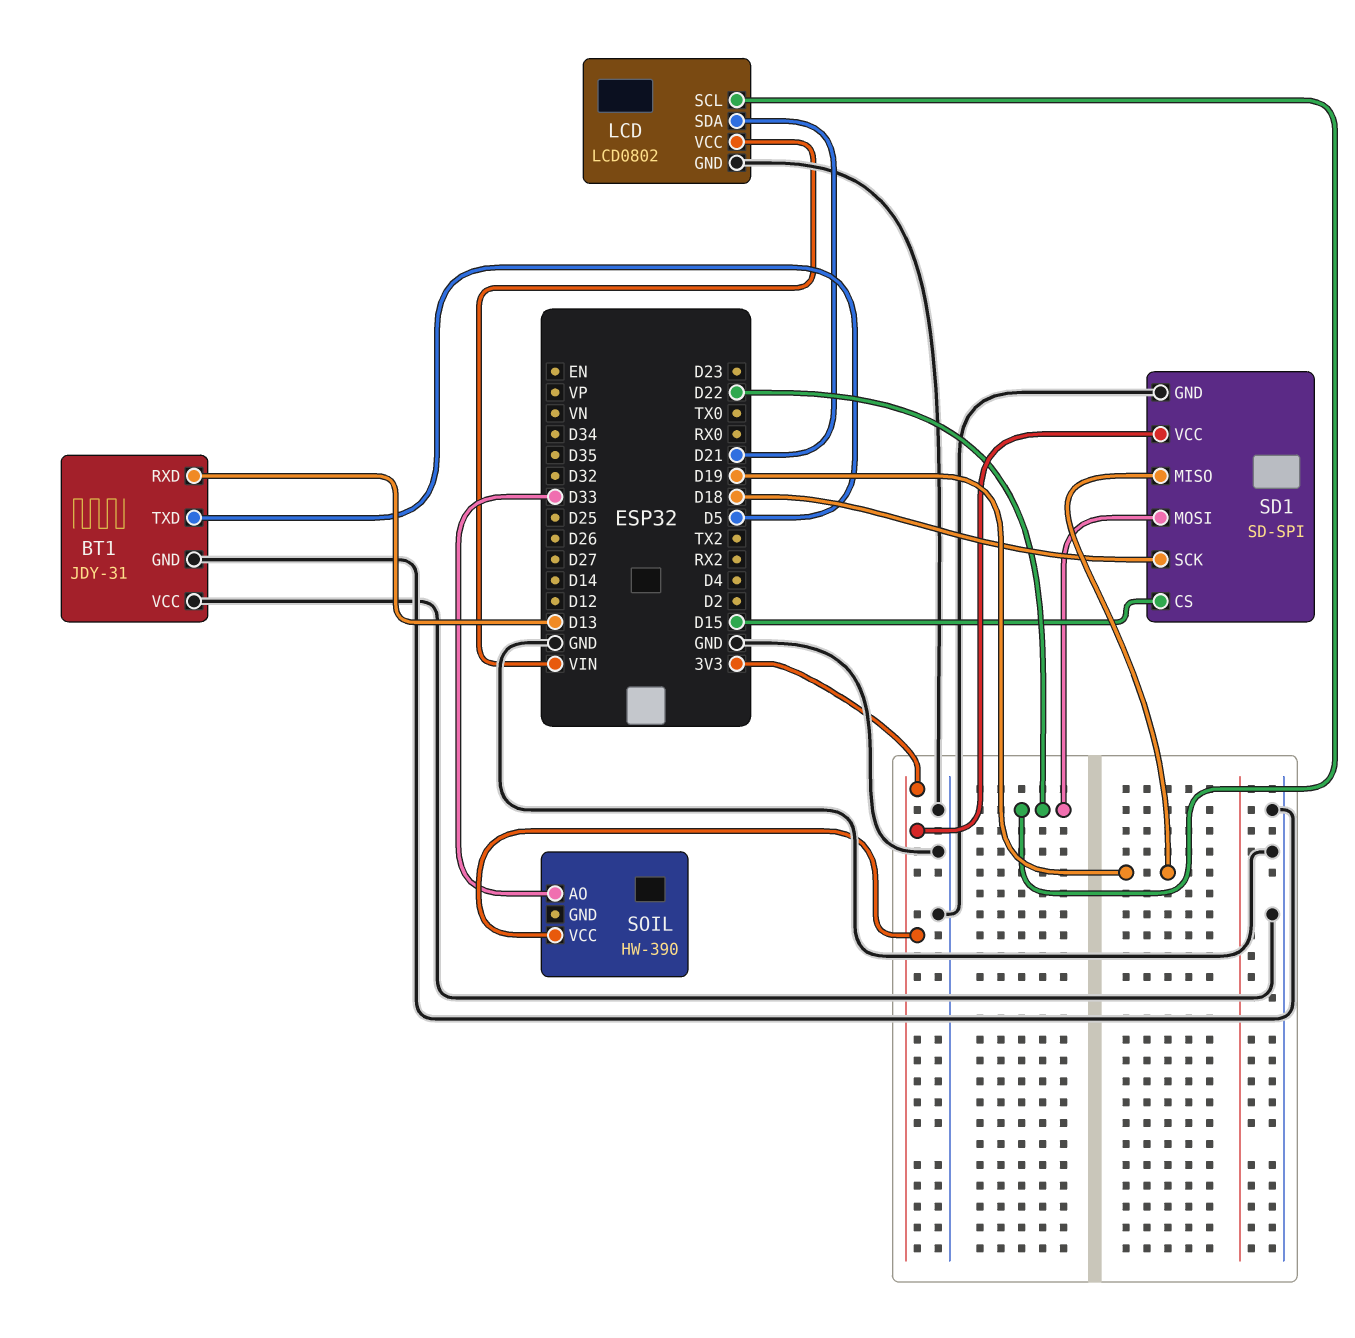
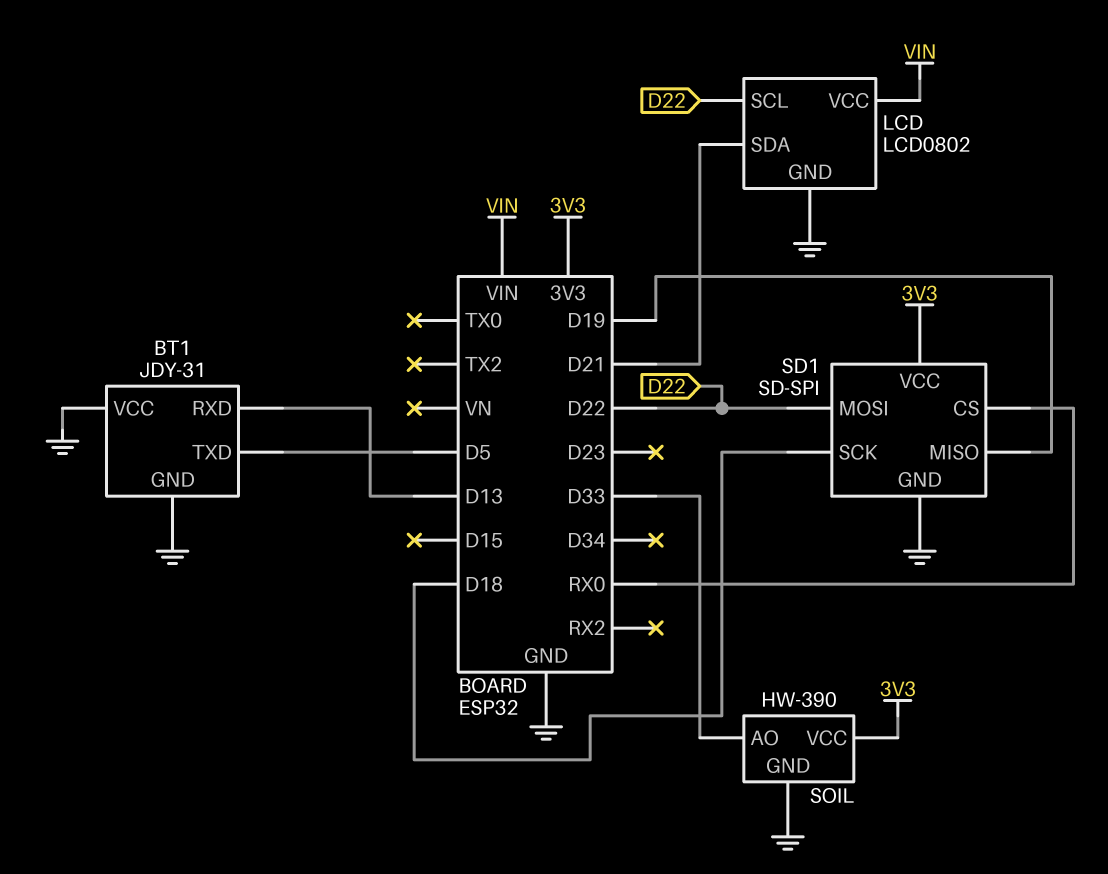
SD1 pin CS: D15 -> RX0
SOIL pin GND: none -> GND

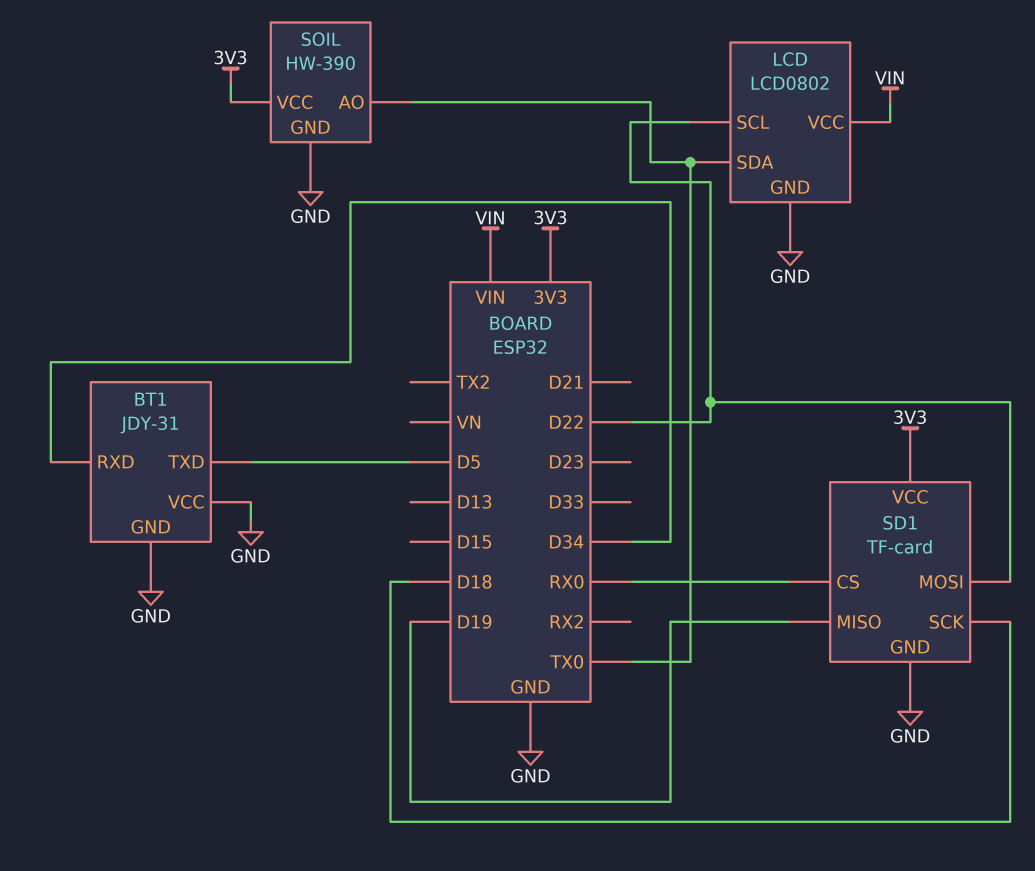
BT1 pin RXD: D13 -> D34
LCD pin SDA: D21 -> TX0
SD1: SD-SPI -> TF-card
SOIL pin AO: D33 -> TX0

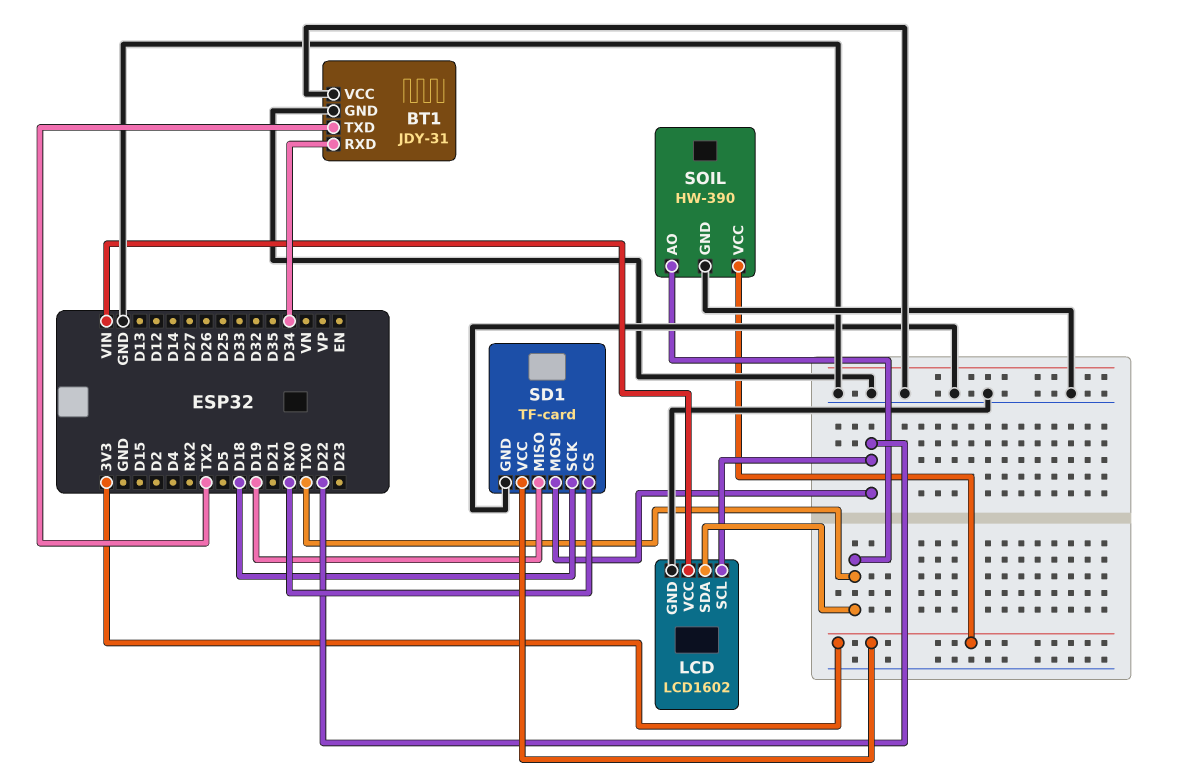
BT1 pin TXD: D5 -> TX2
LCD: LCD0802 -> LCD1602

